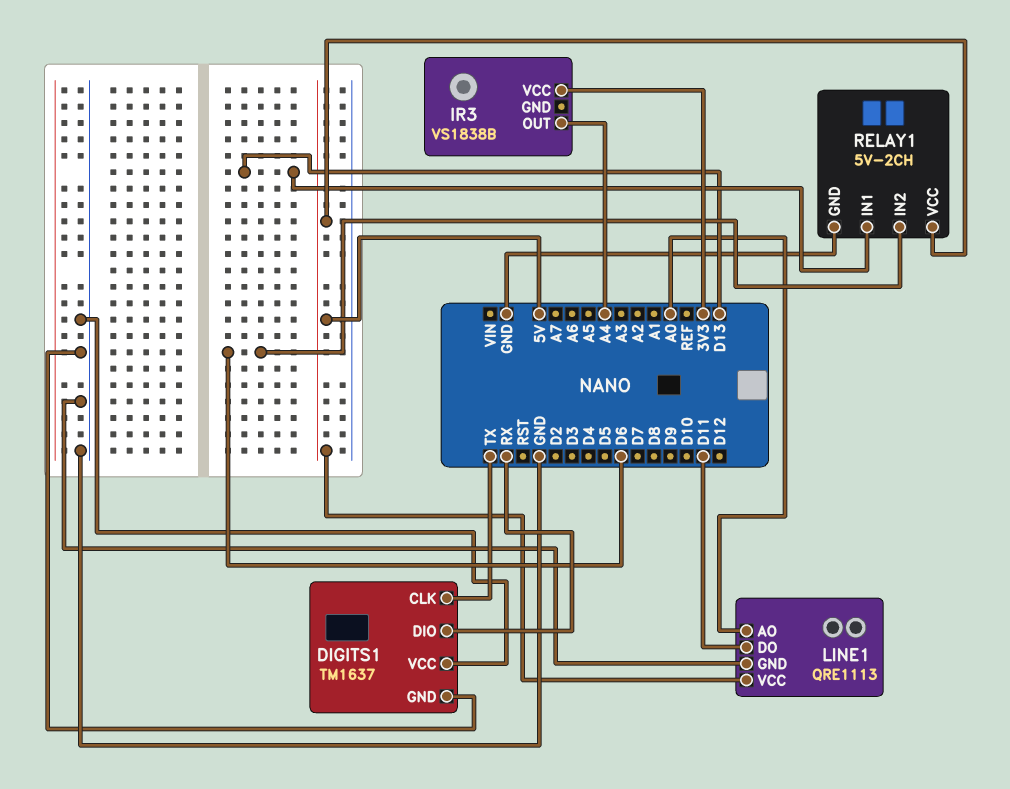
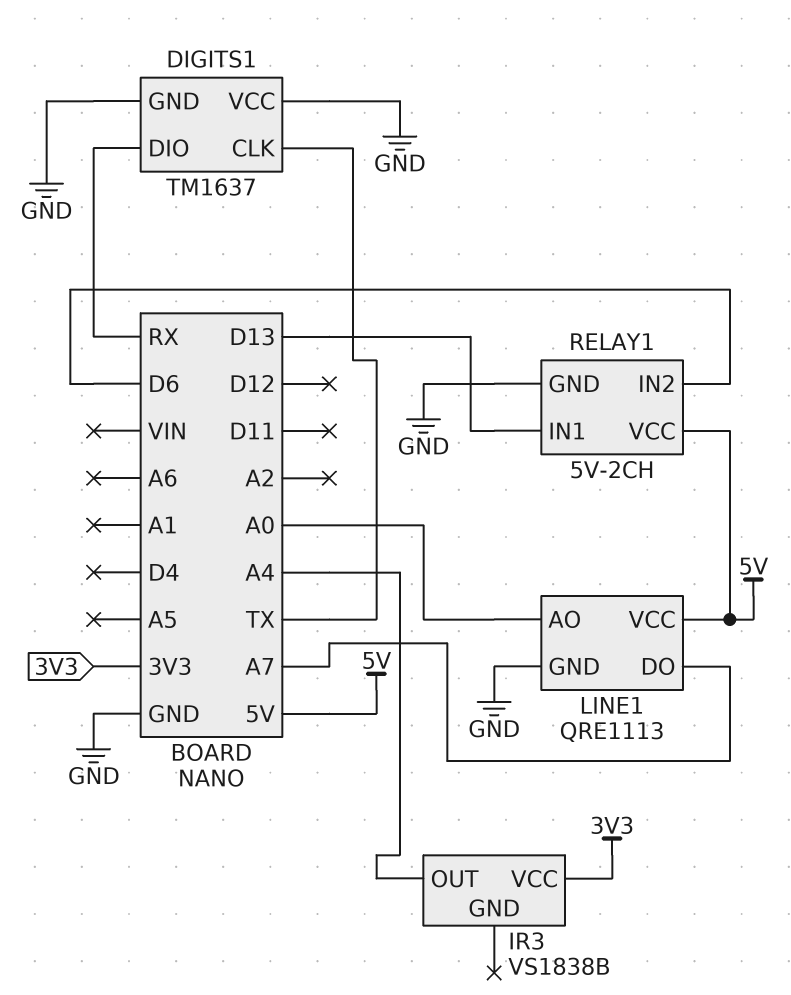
LINE1 pin DO: D11 -> A7

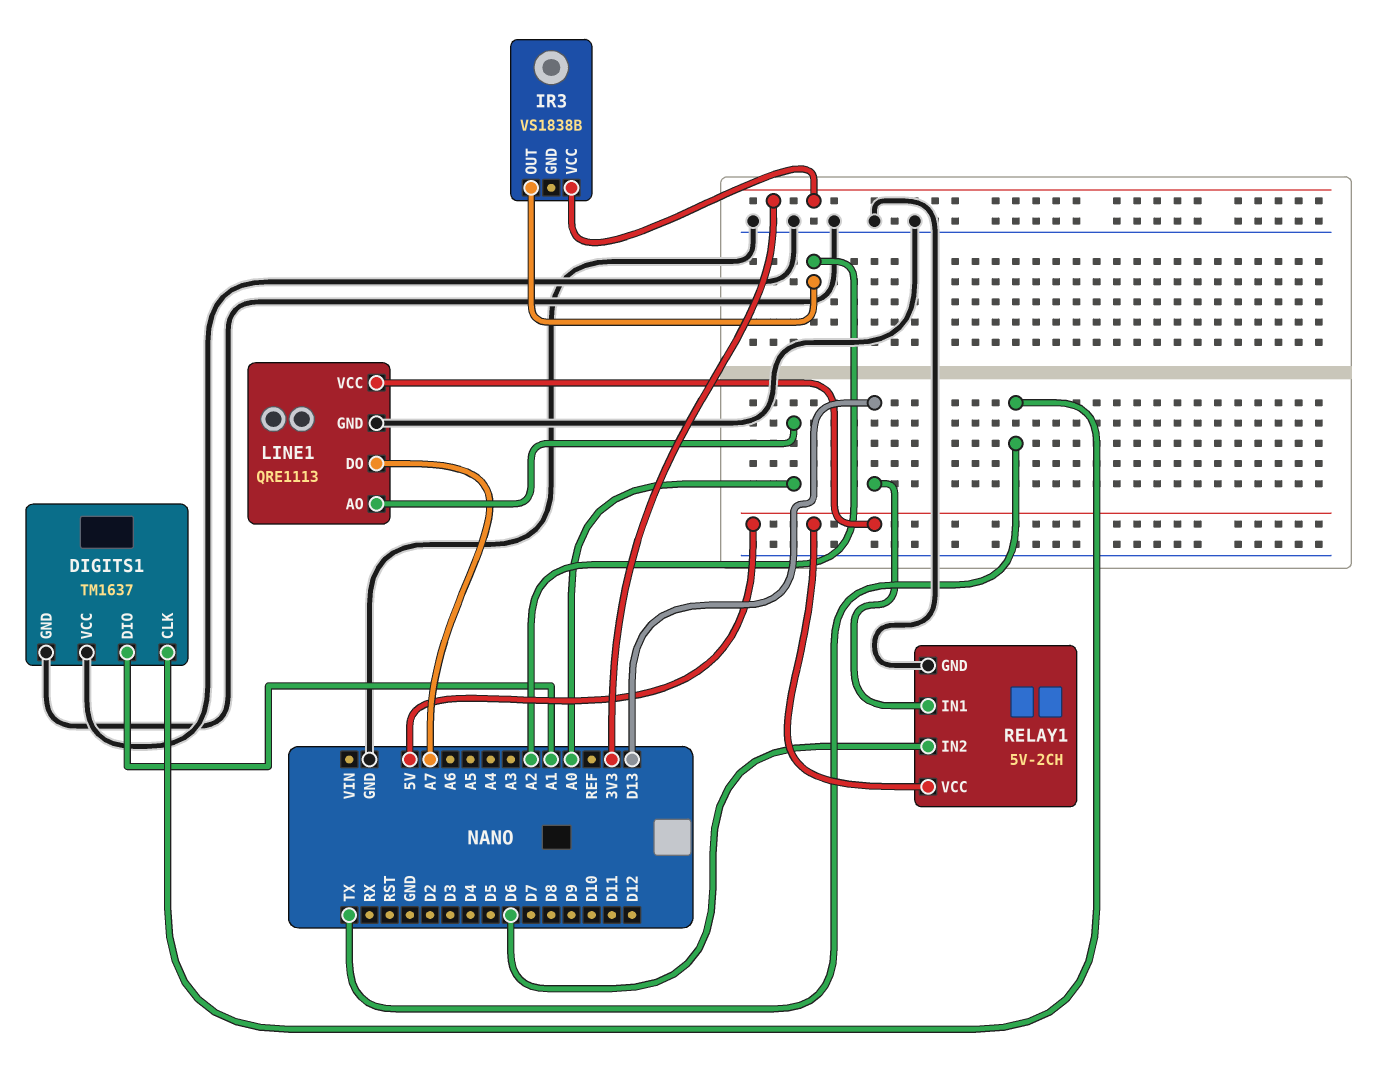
DIGITS1 pin DIO: RX -> A1
IR3 pin OUT: A4 -> A2

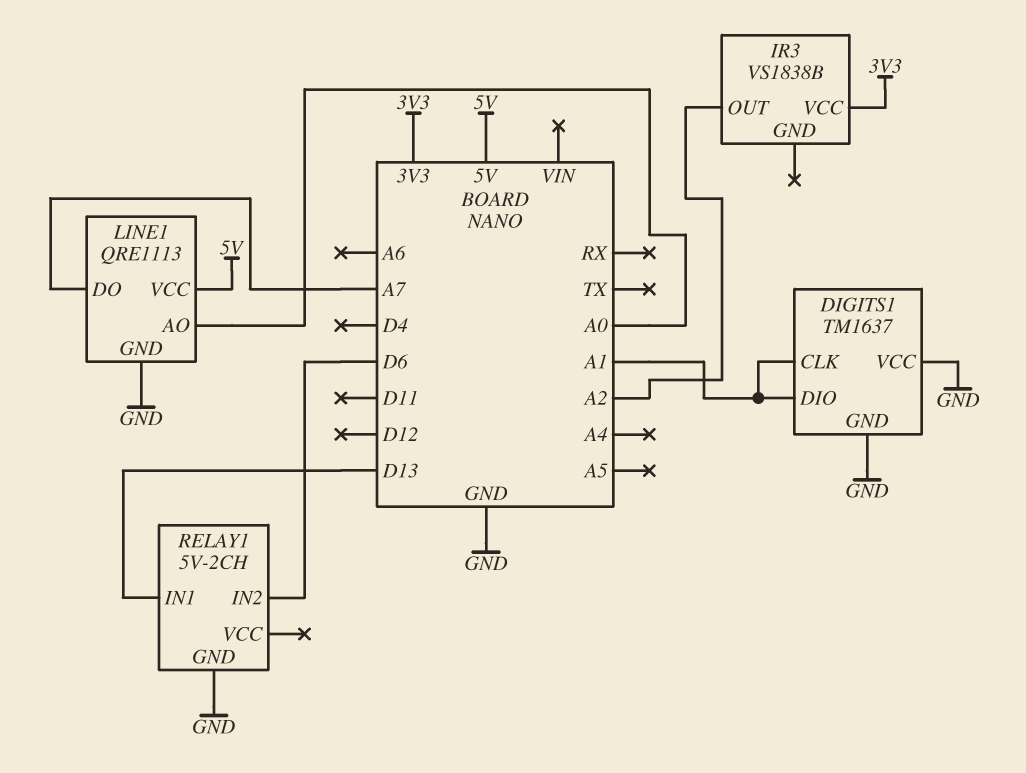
DIGITS1 pin CLK: TX -> A1
RELAY1 pin VCC: 5V -> none

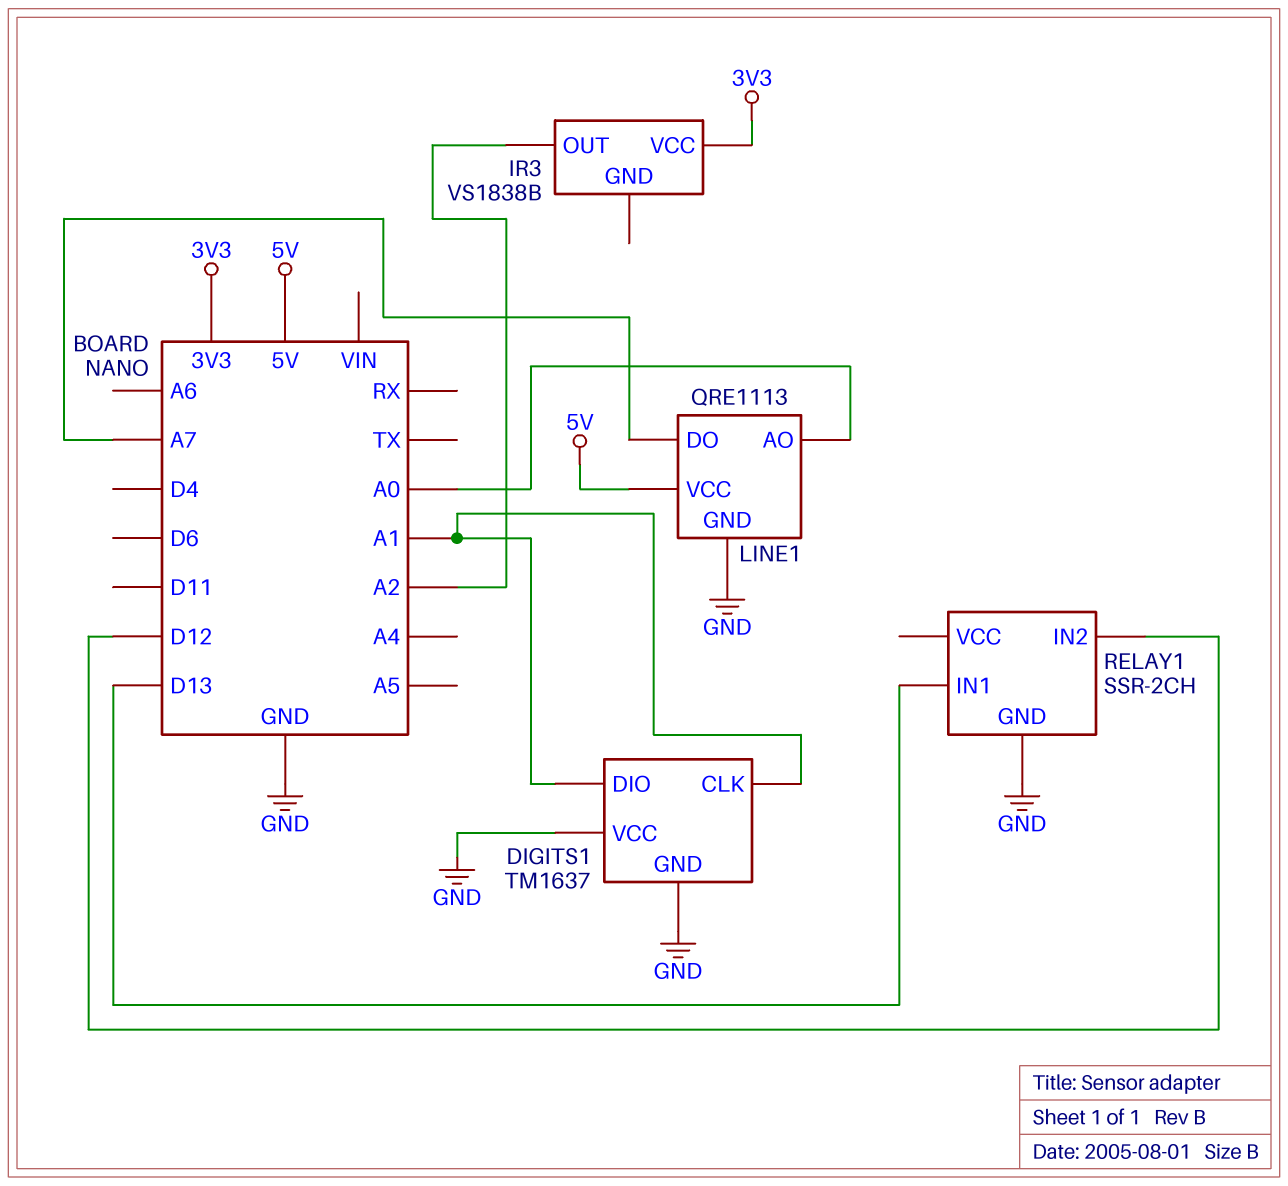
RELAY1: 5V-2CH -> SSR-2CH
RELAY1 pin IN2: D6 -> D12

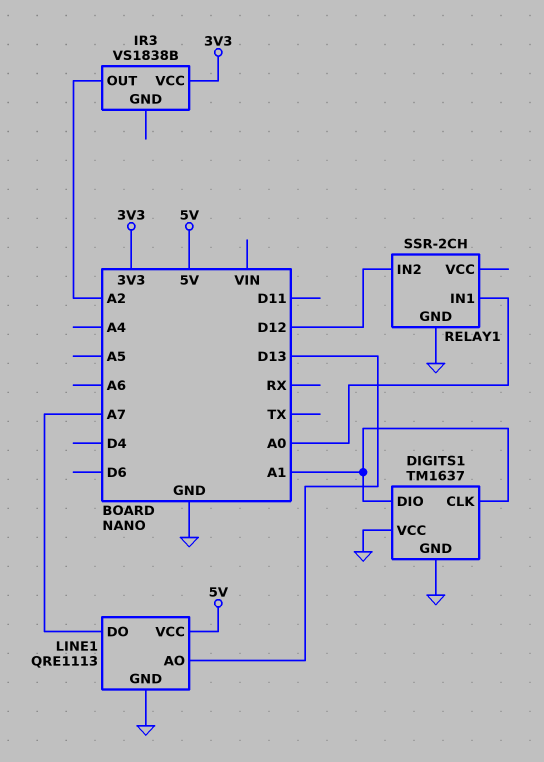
LINE1 pin AO: A0 -> D13
RELAY1 pin IN1: D13 -> A0

